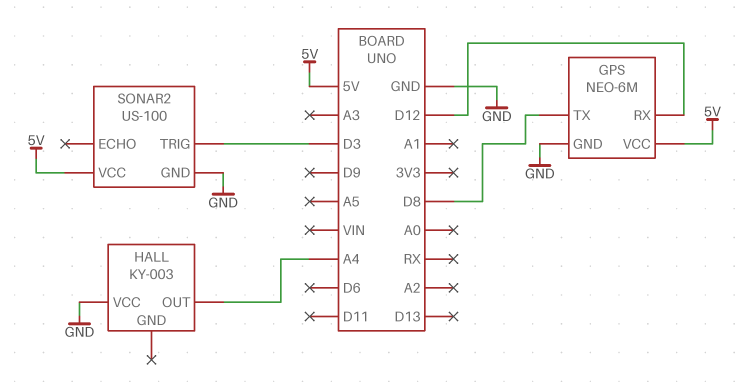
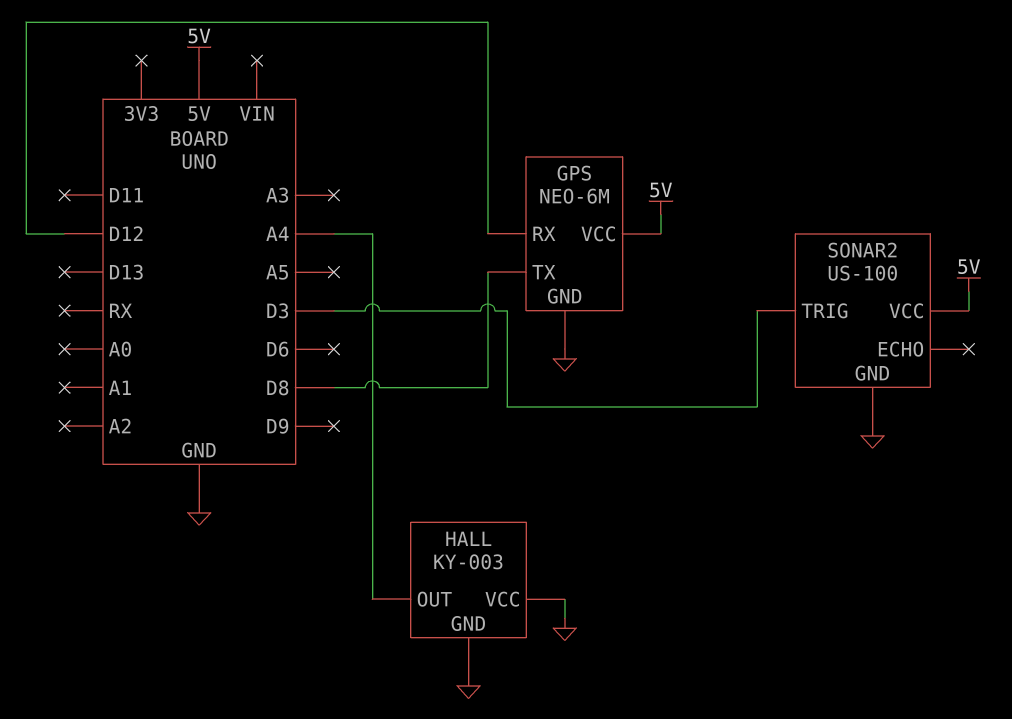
HALL pin GND: none -> GND

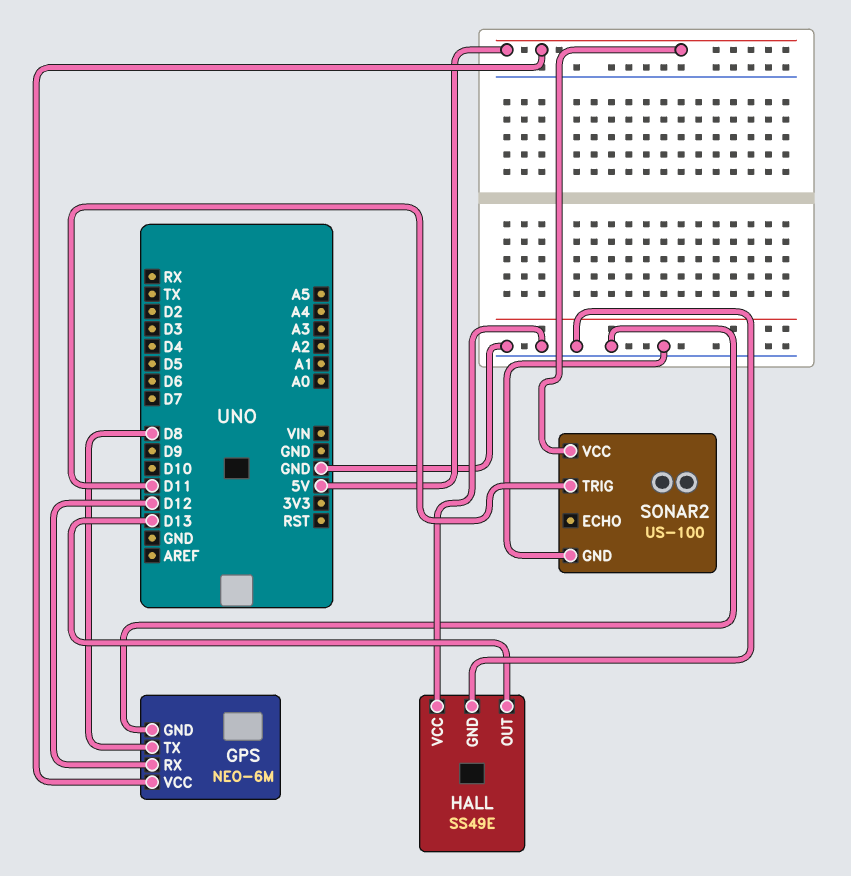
HALL: KY-003 -> SS49E
HALL pin OUT: A4 -> D13
SONAR2 pin TRIG: D3 -> D11

